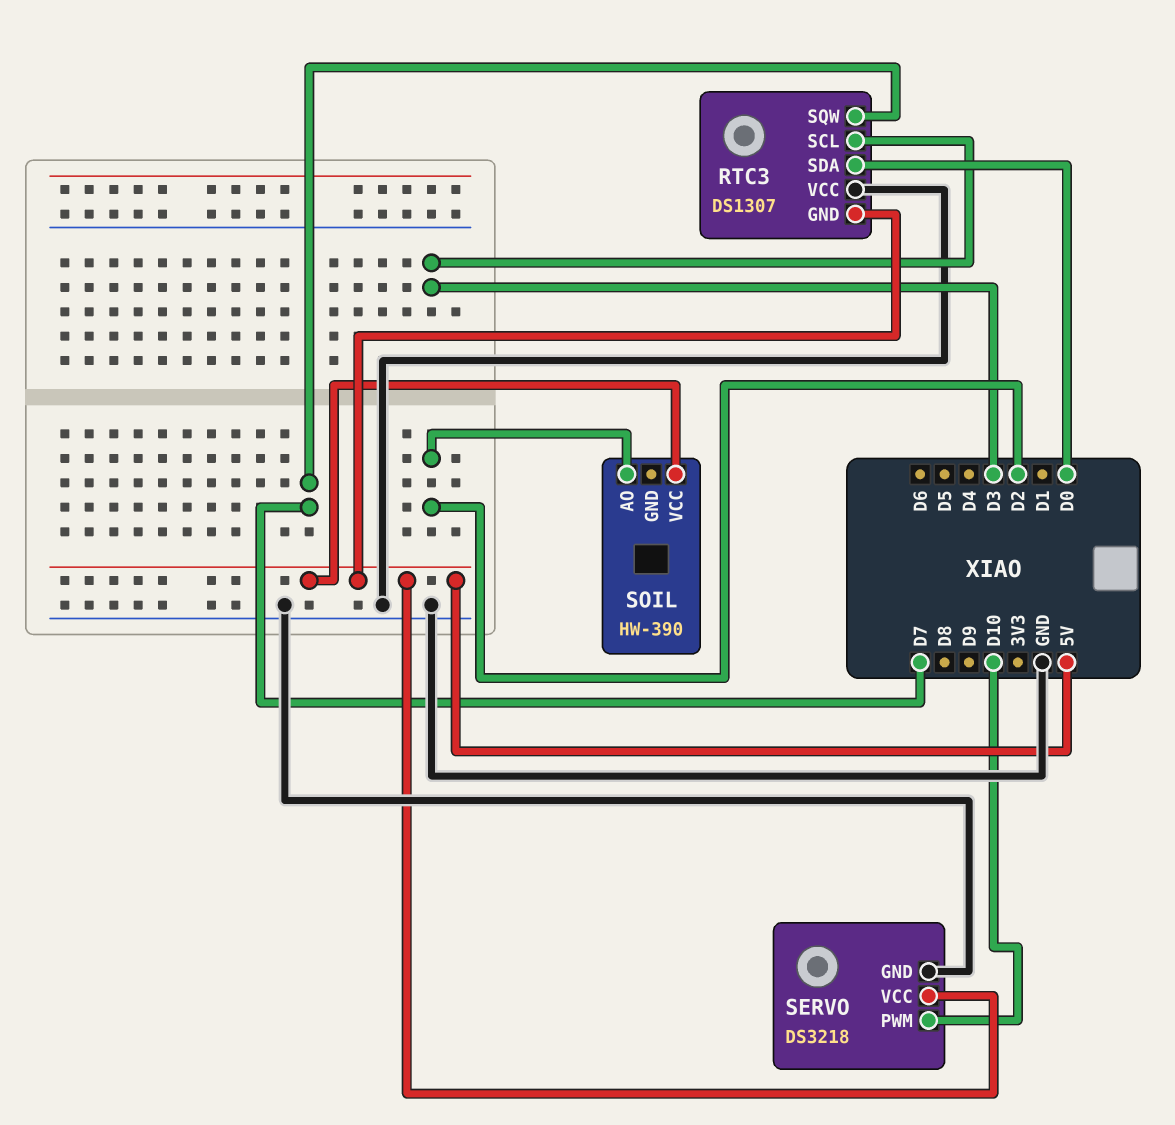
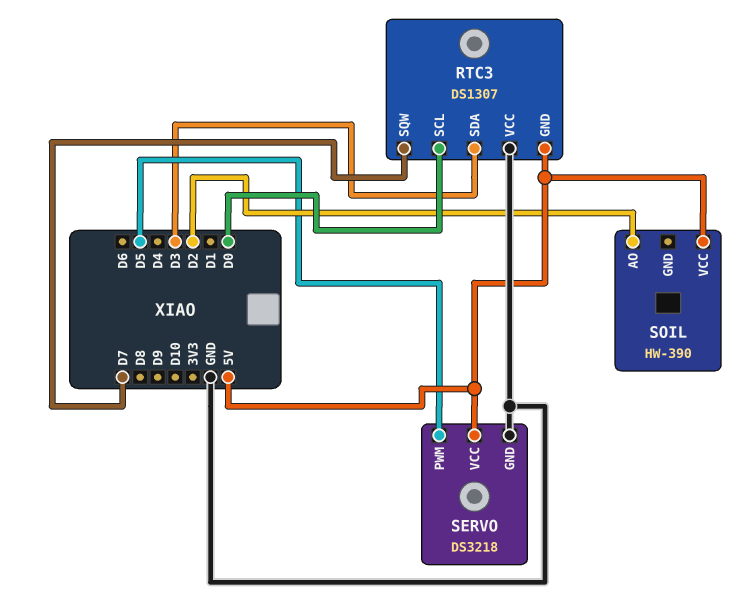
RTC3 pin SCL: D3 -> D0
RTC3 pin SDA: D0 -> D3
SERVO pin PWM: D10 -> D5

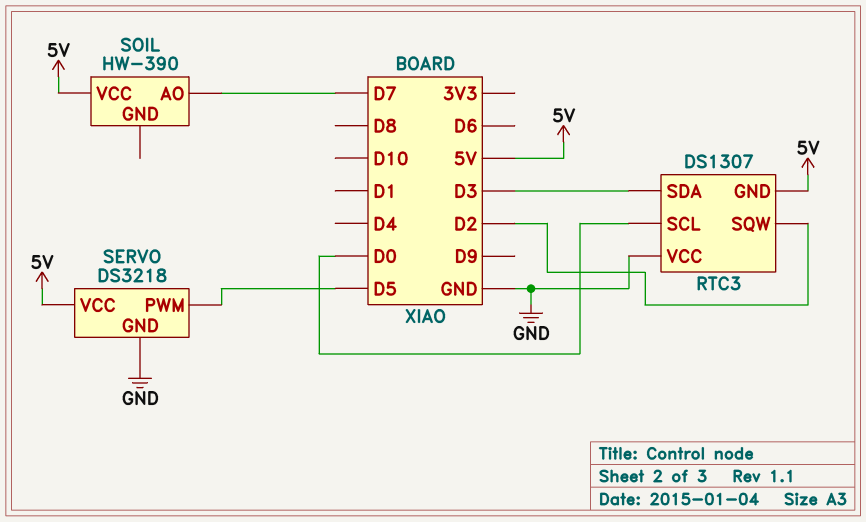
RTC3 pin SQW: D7 -> D2
SOIL pin AO: D2 -> D7

